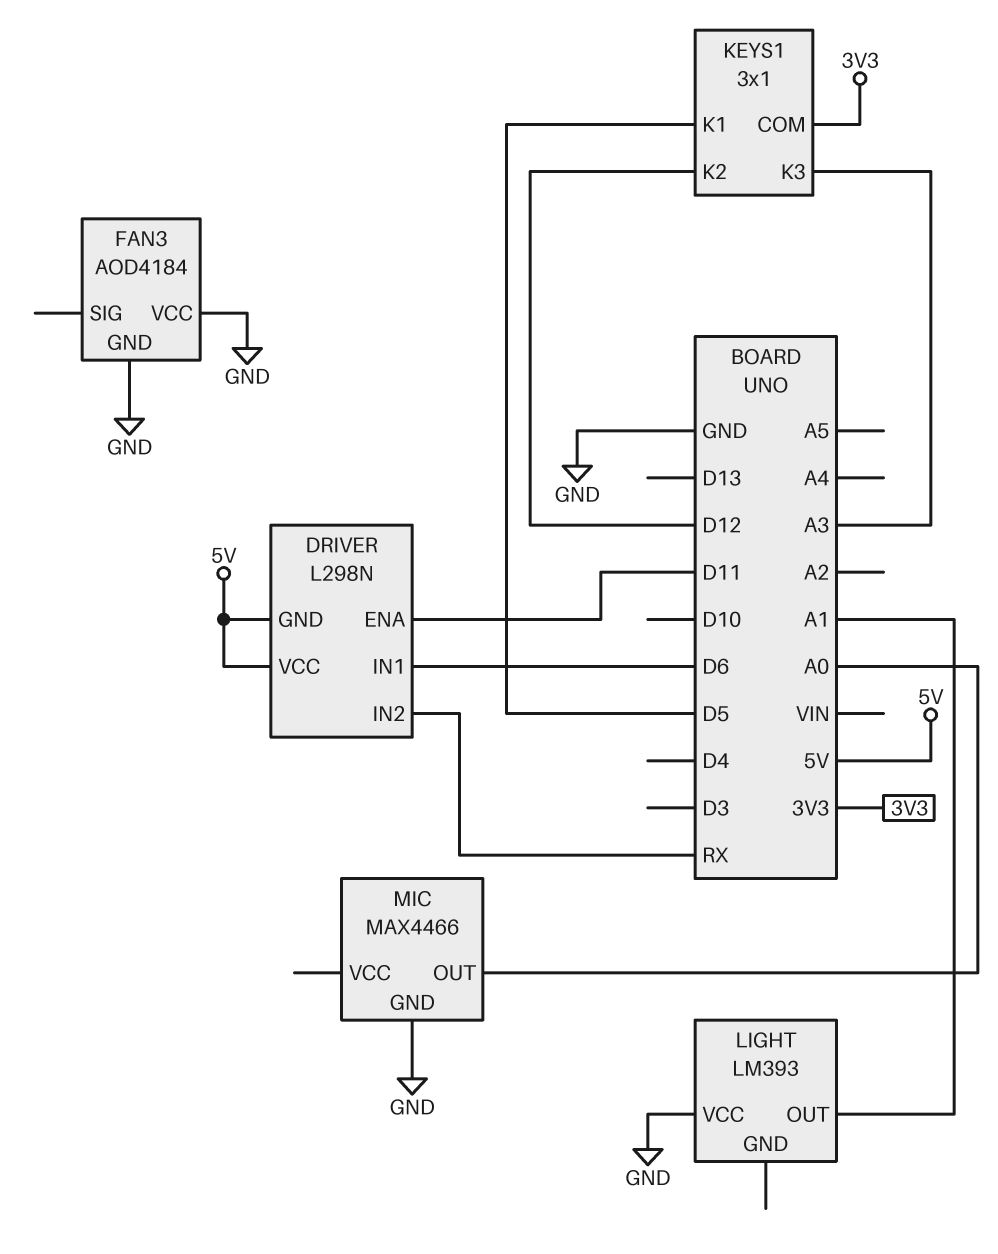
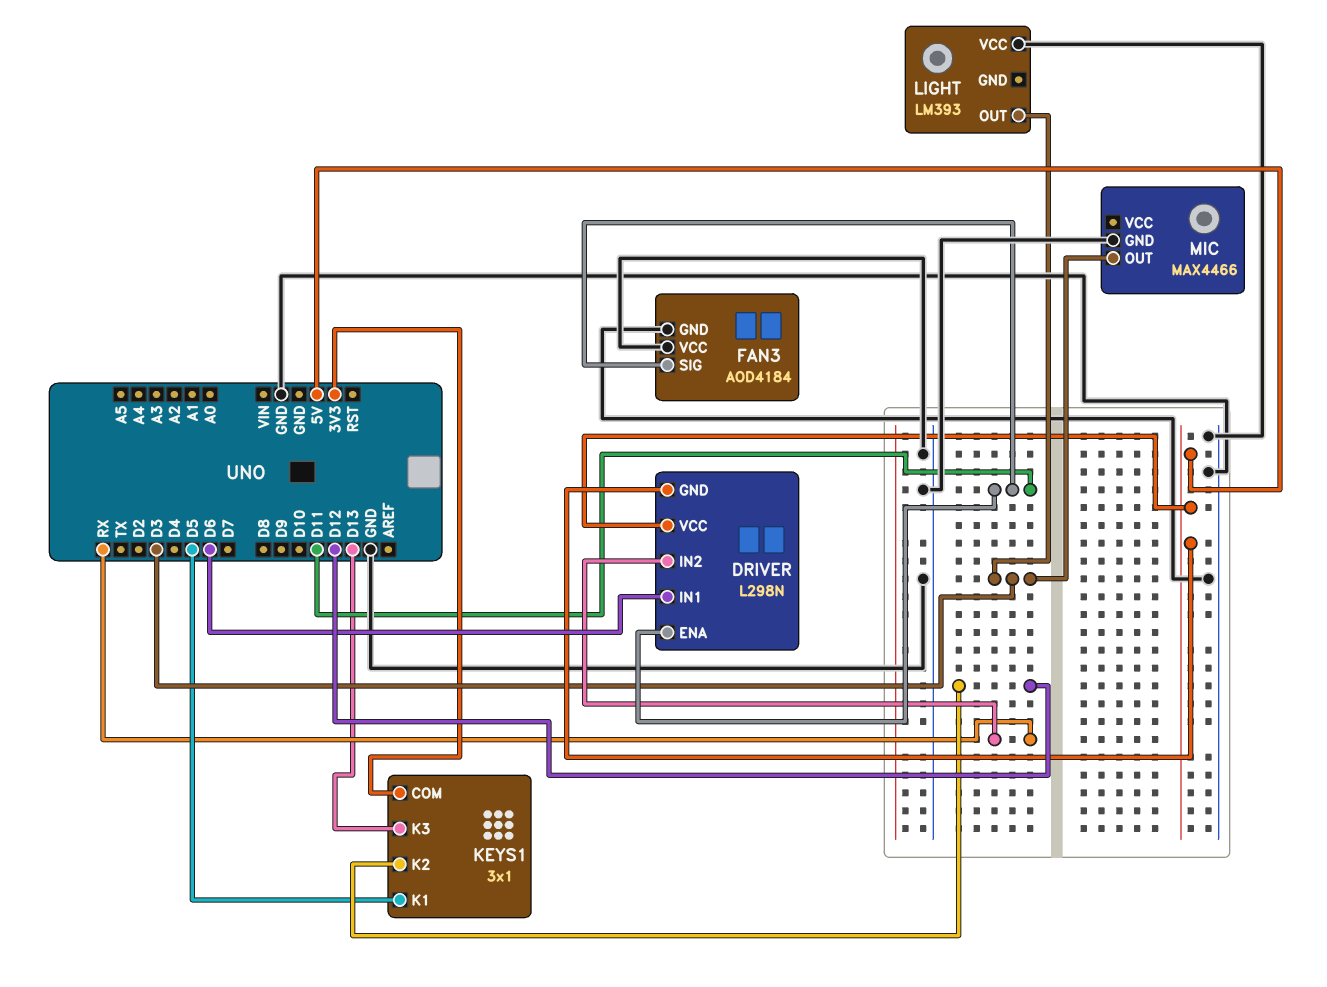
FAN3 pin SIG: none -> D11
KEYS1 pin K3: A3 -> D13
LIGHT pin OUT: A1 -> D3
MIC pin OUT: A0 -> D3

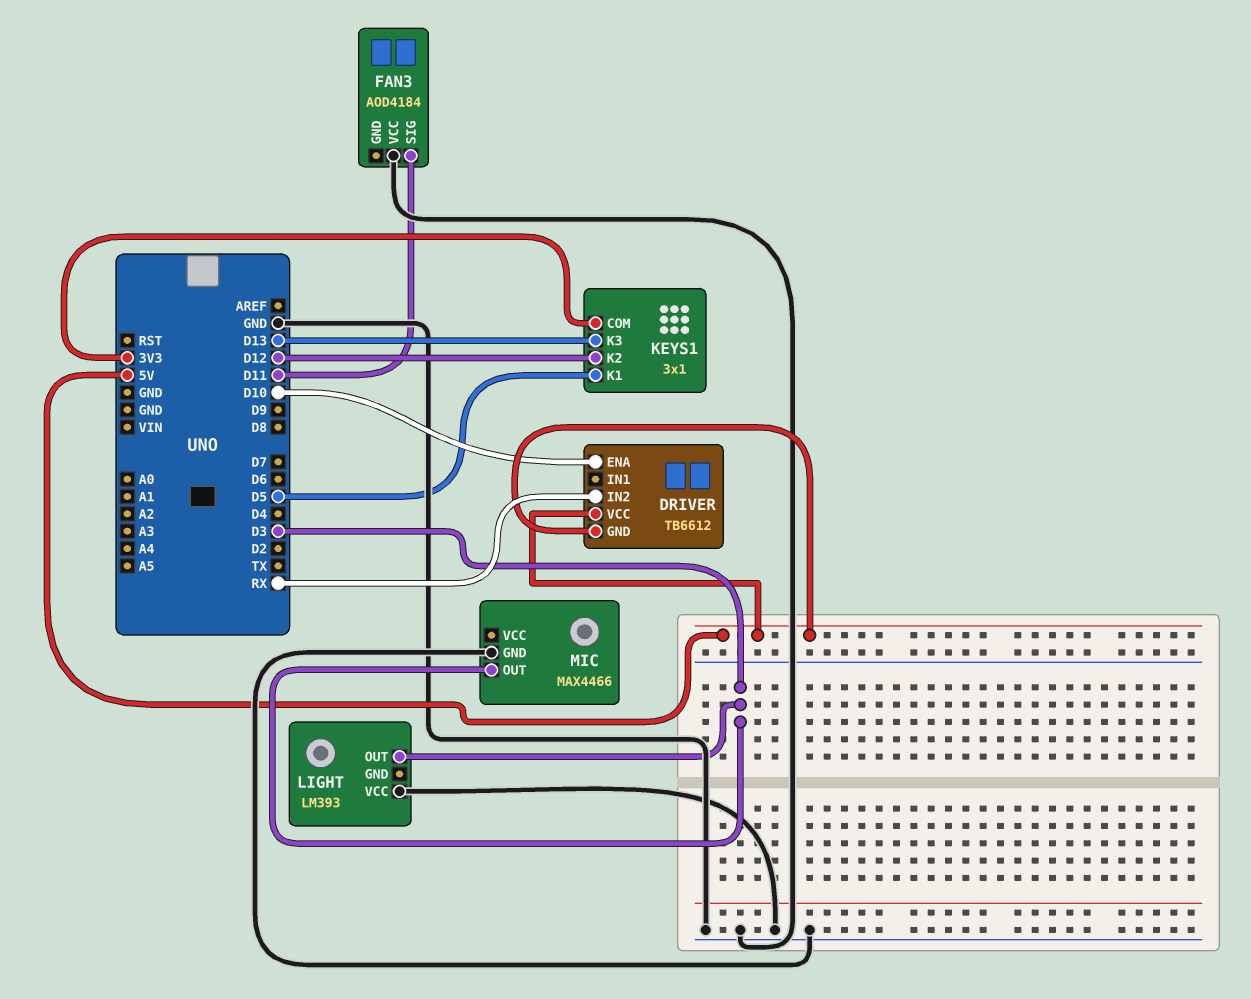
DRIVER: L298N -> TB6612
DRIVER pin ENA: D11 -> D10
DRIVER pin IN1: D6 -> none
FAN3 pin GND: GND -> none

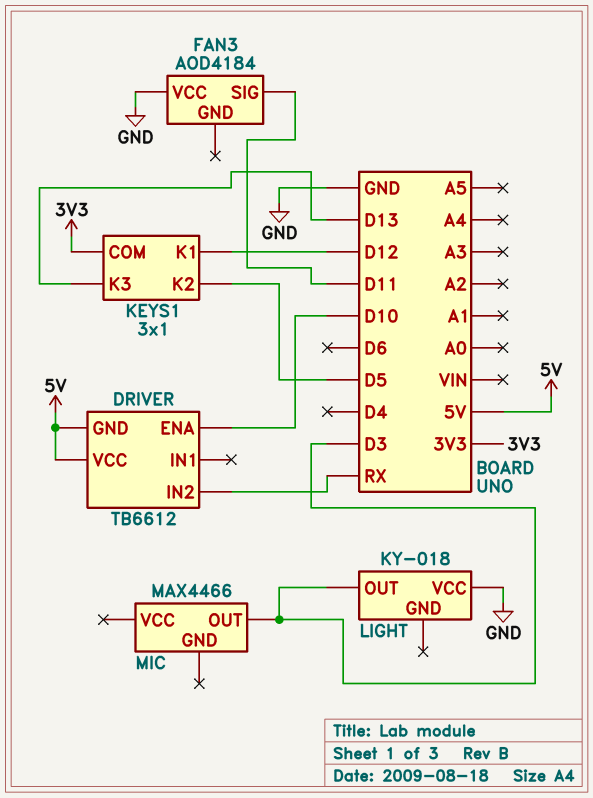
KEYS1 pin K1: D5 -> D12
KEYS1 pin K2: D12 -> D5
LIGHT: LM393 -> KY-018
MIC pin GND: GND -> none

